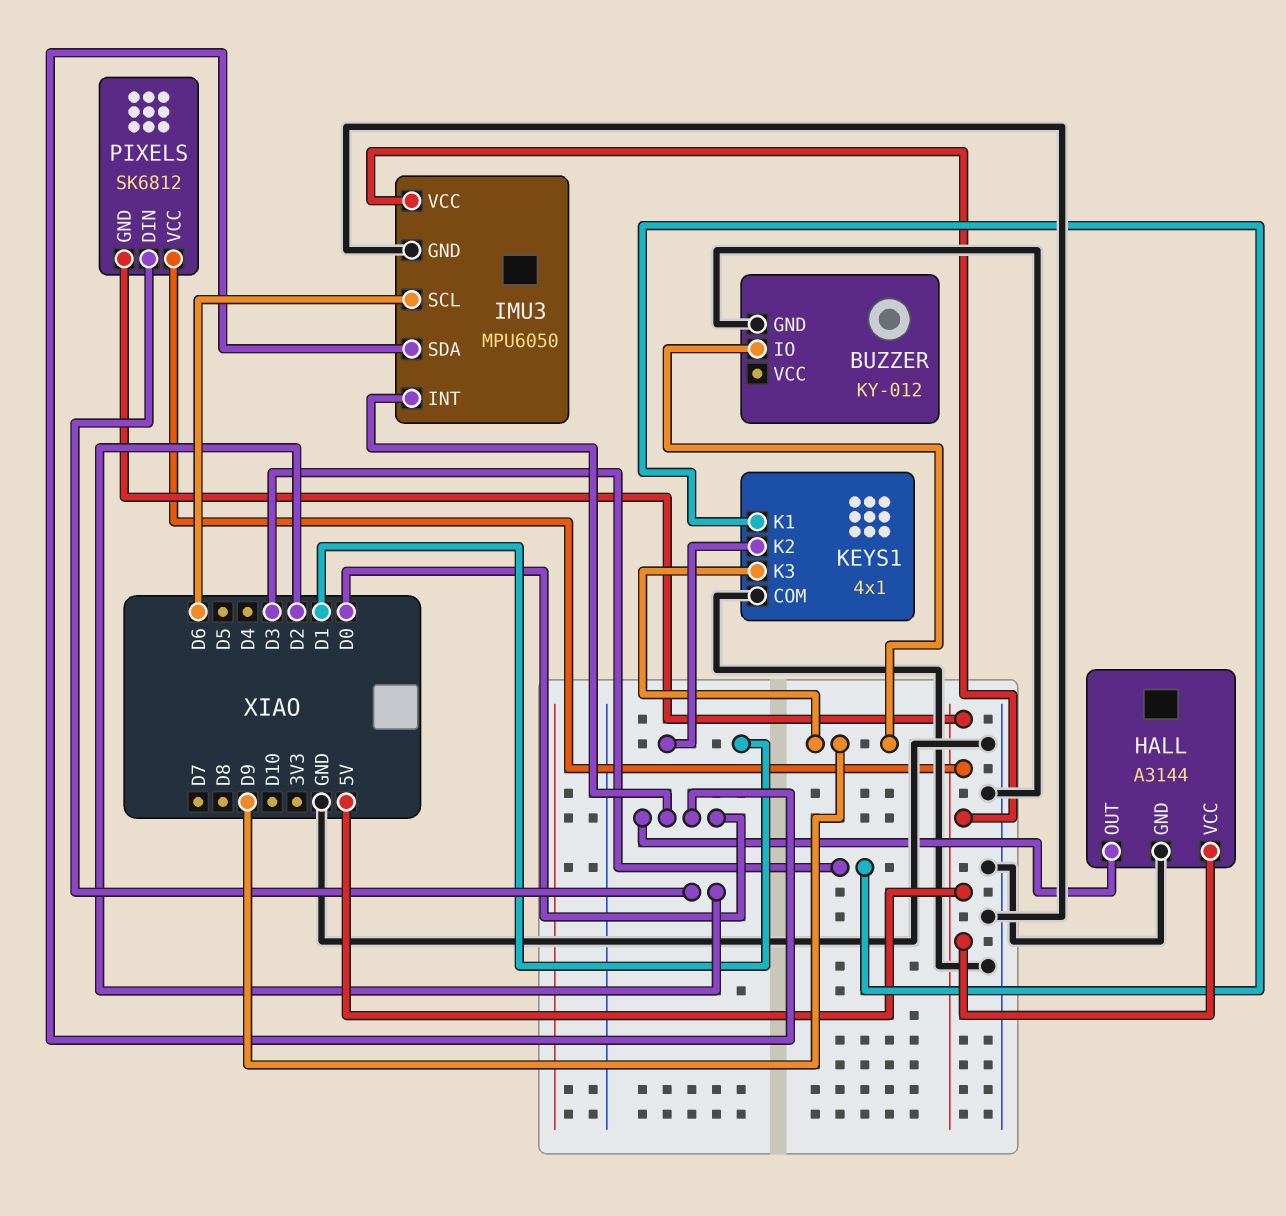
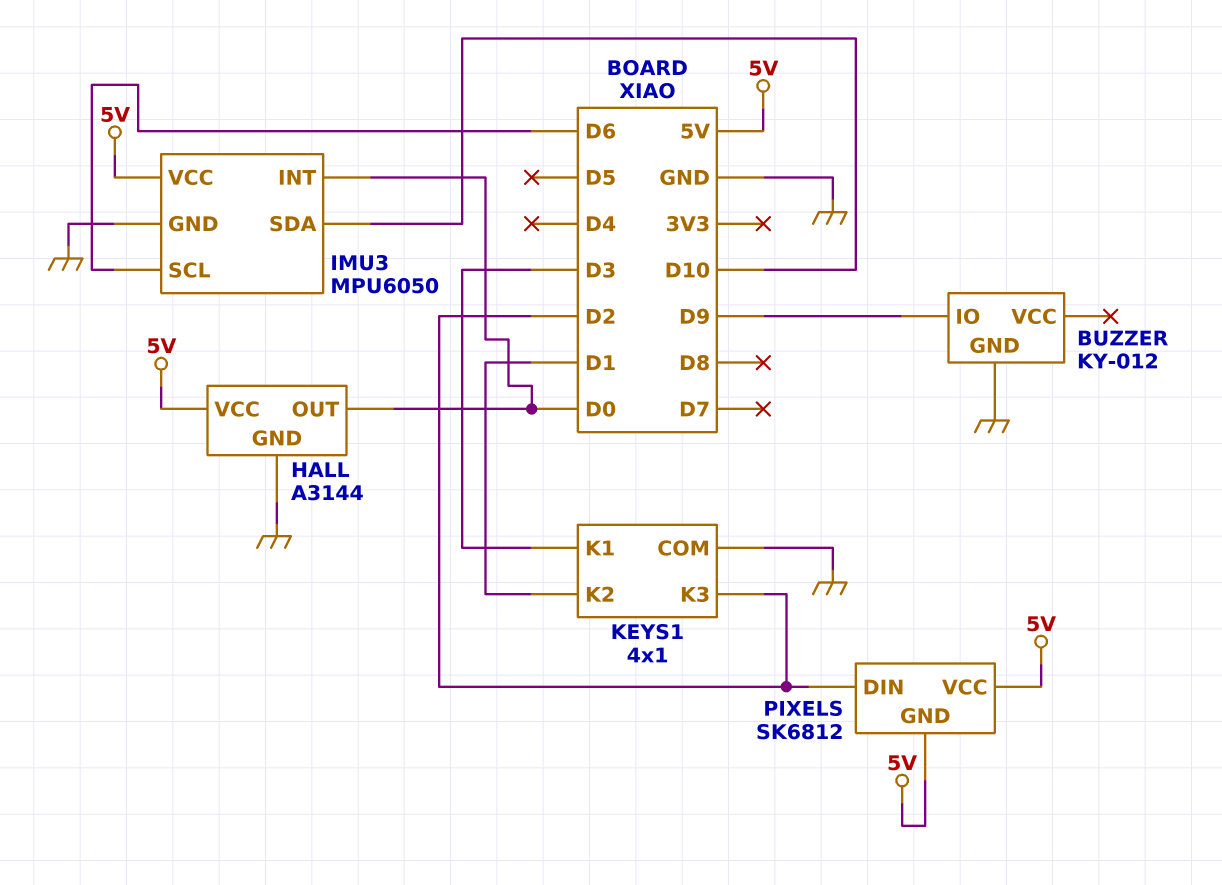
IMU3 pin SDA: D0 -> D10
KEYS1 pin K3: D9 -> D2

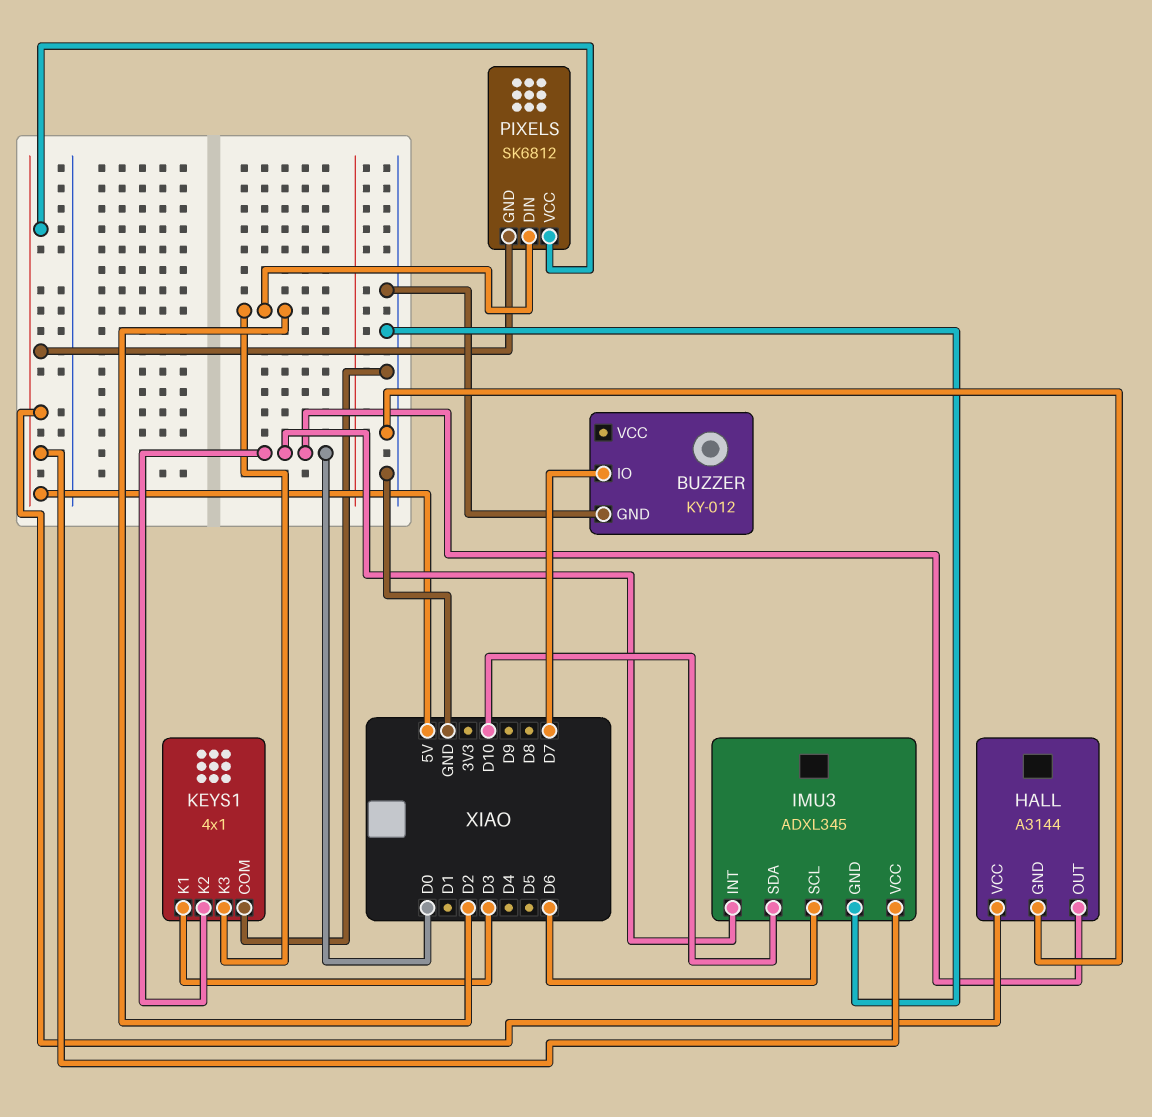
BUZZER pin IO: D9 -> D7
IMU3: MPU6050 -> ADXL345
KEYS1 pin K2: D1 -> D0

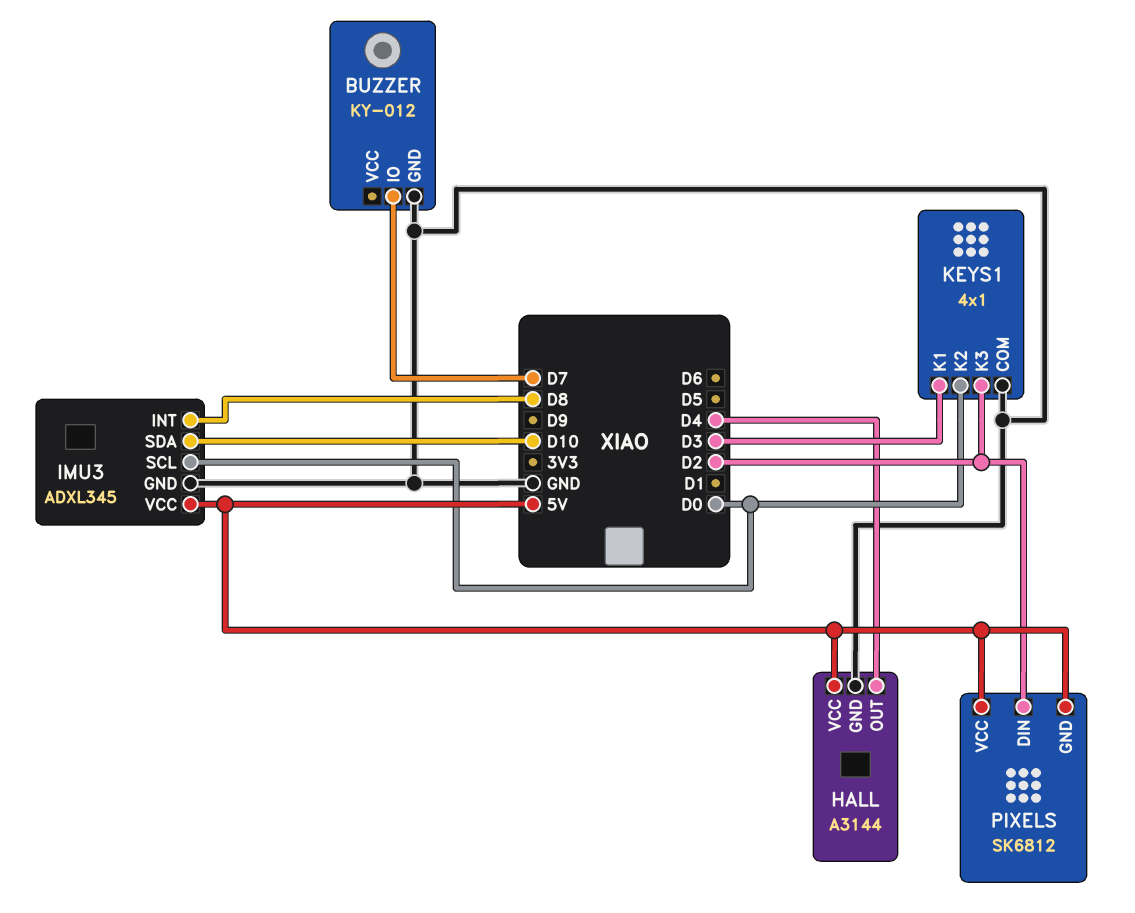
HALL pin OUT: D0 -> D4
IMU3 pin INT: D0 -> D8
IMU3 pin SCL: D6 -> D0

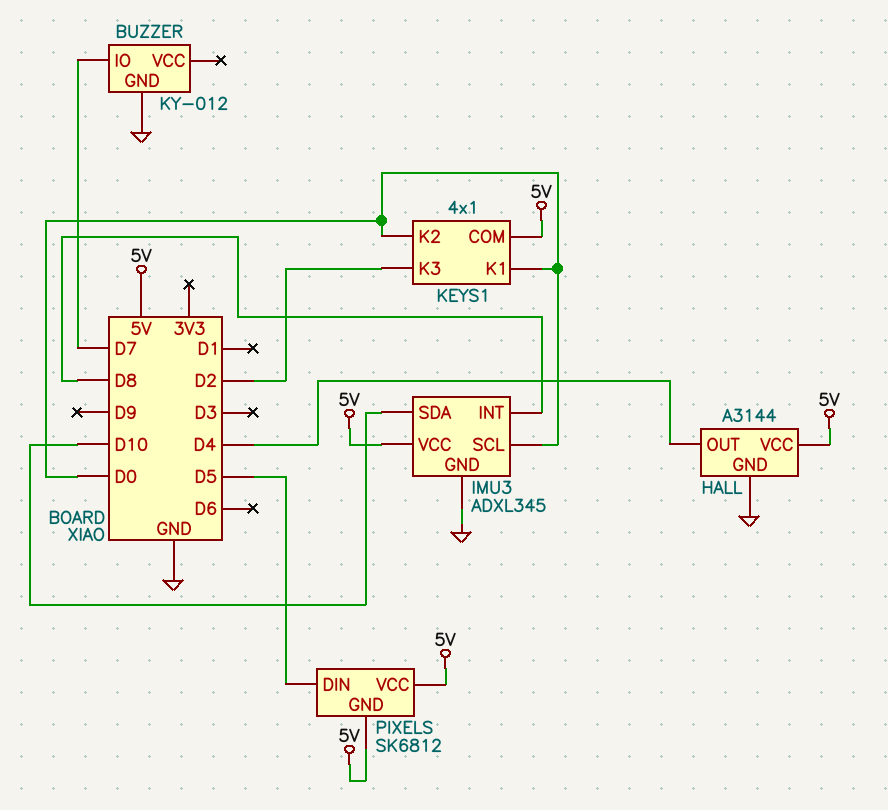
KEYS1 pin COM: GND -> 5V
KEYS1 pin K1: D3 -> D0
PIXELS pin DIN: D2 -> D5

